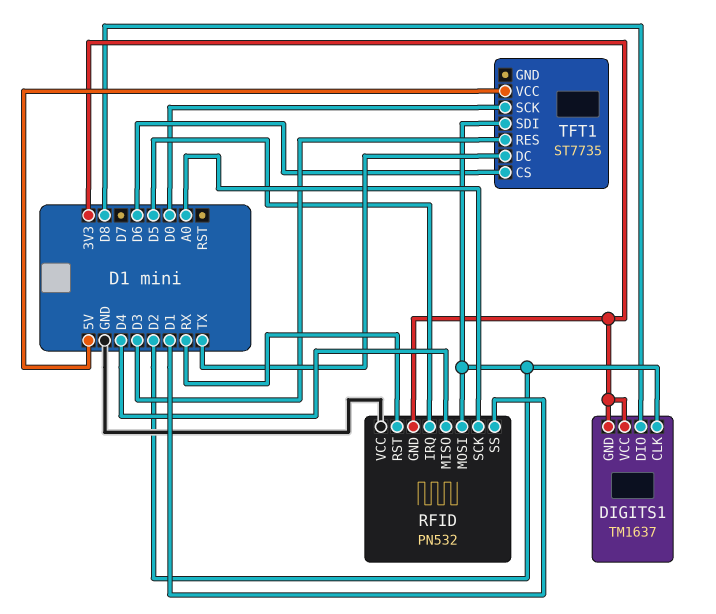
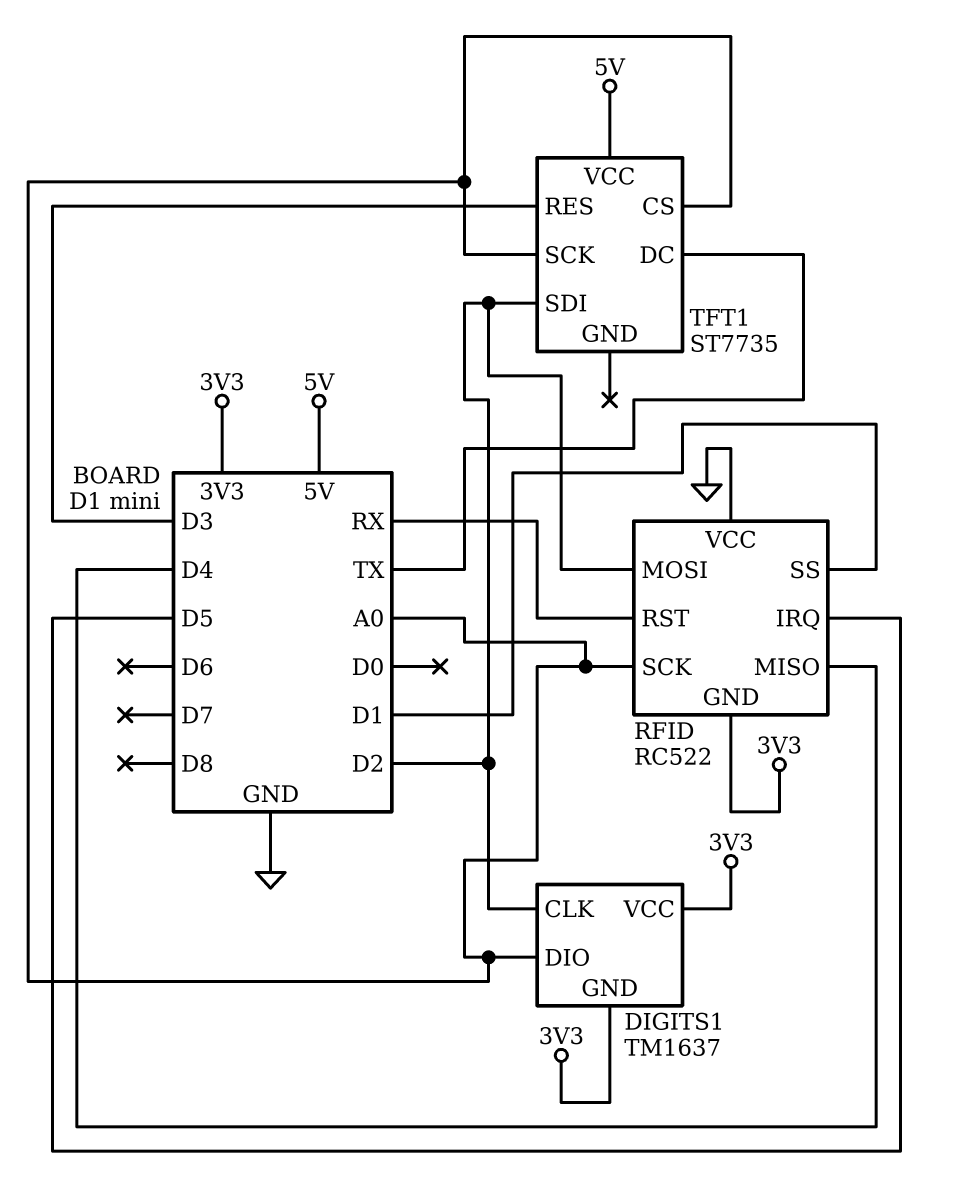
DIGITS1 pin DIO: D8 -> A0
RFID: PN532 -> RC522
TFT1 pin CS: D6 -> A0
TFT1 pin SCK: D0 -> A0

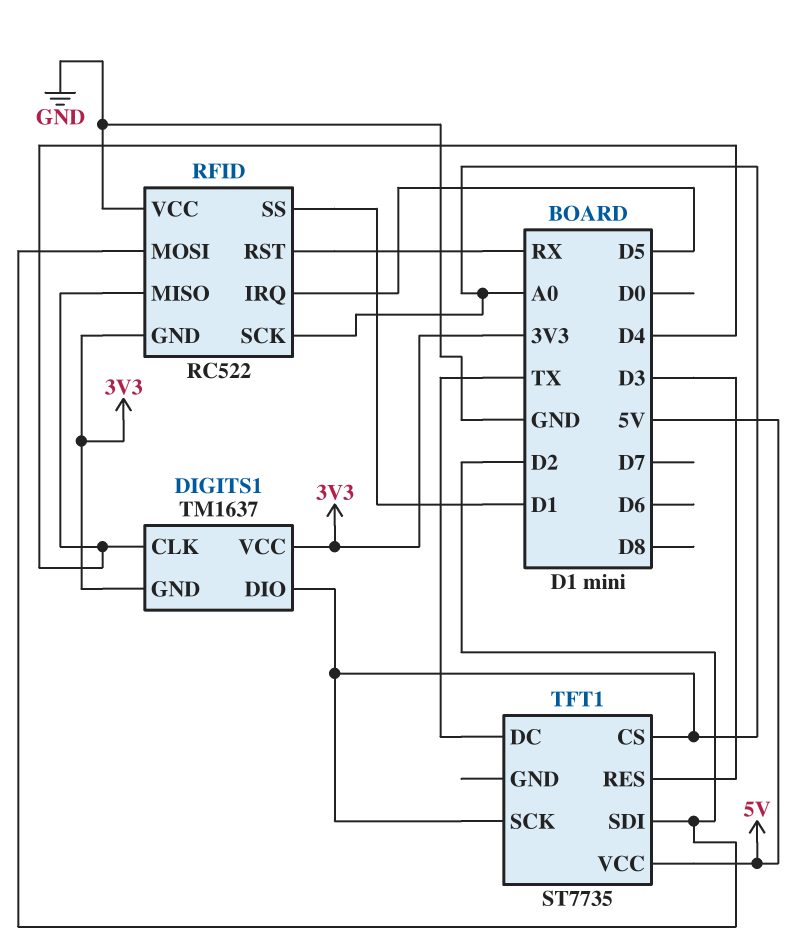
DIGITS1 pin CLK: D2 -> D4

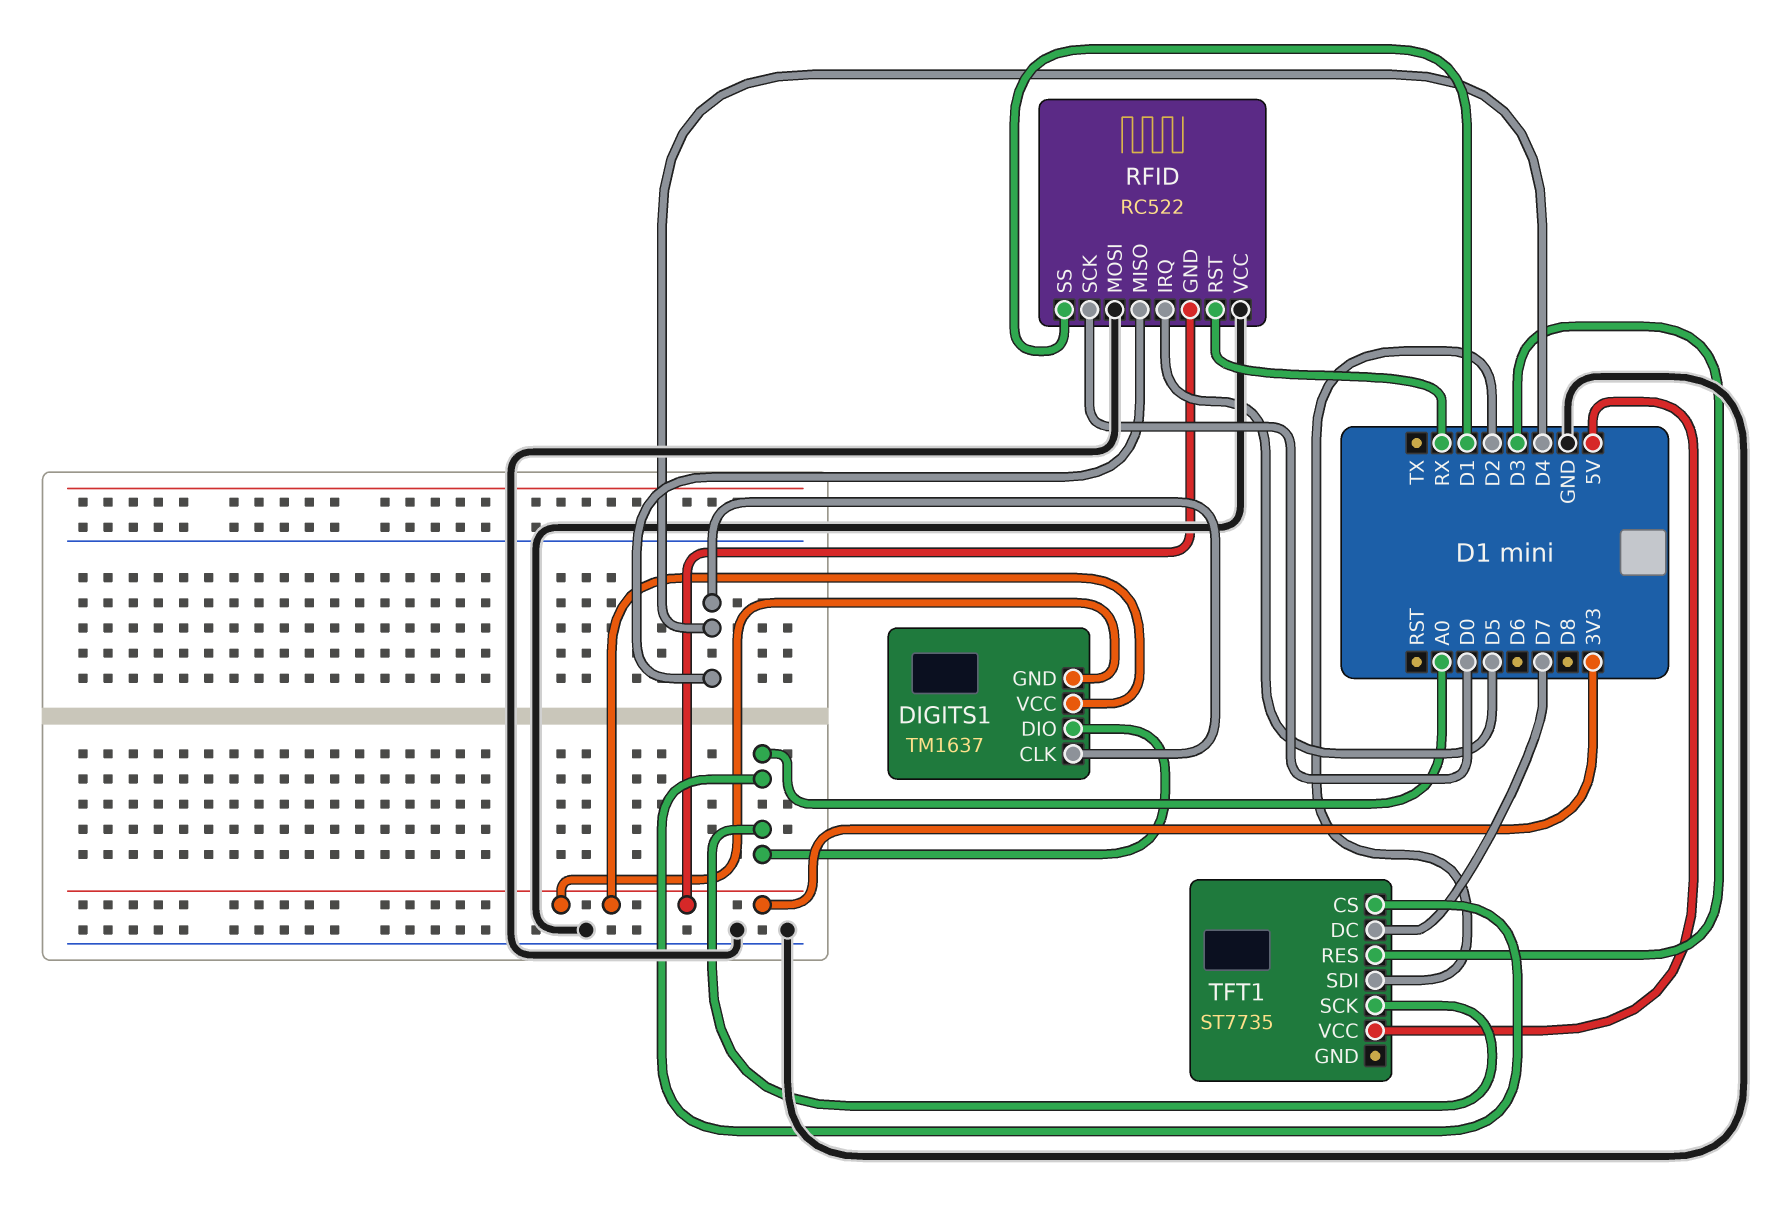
RFID pin MOSI: D2 -> GND
RFID pin SCK: A0 -> D0
TFT1 pin DC: TX -> D7

